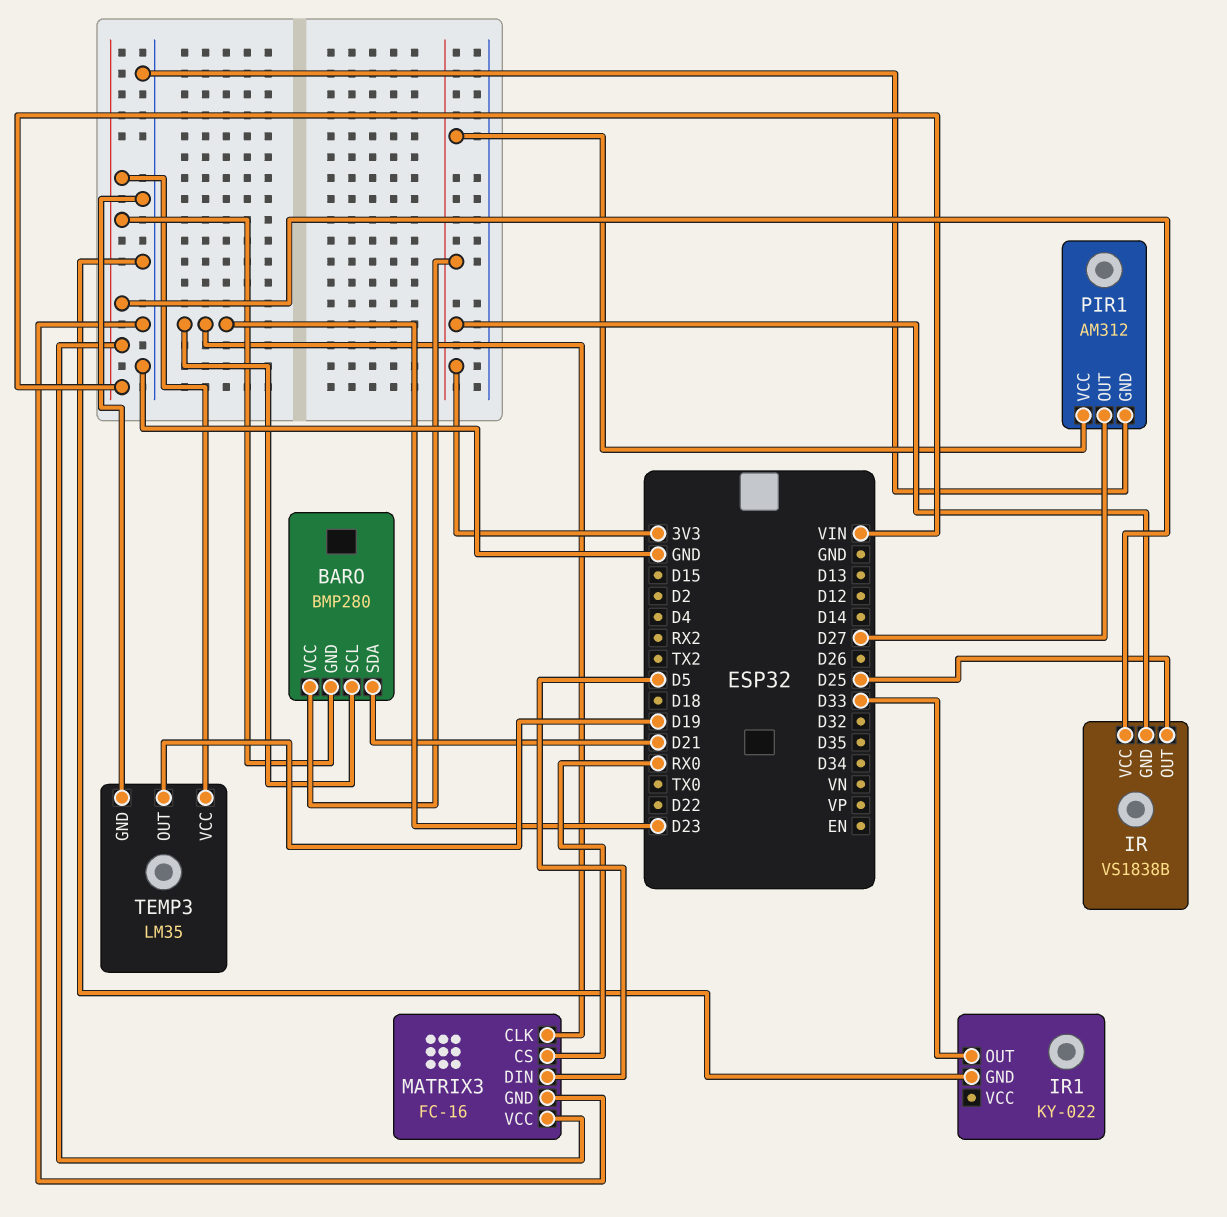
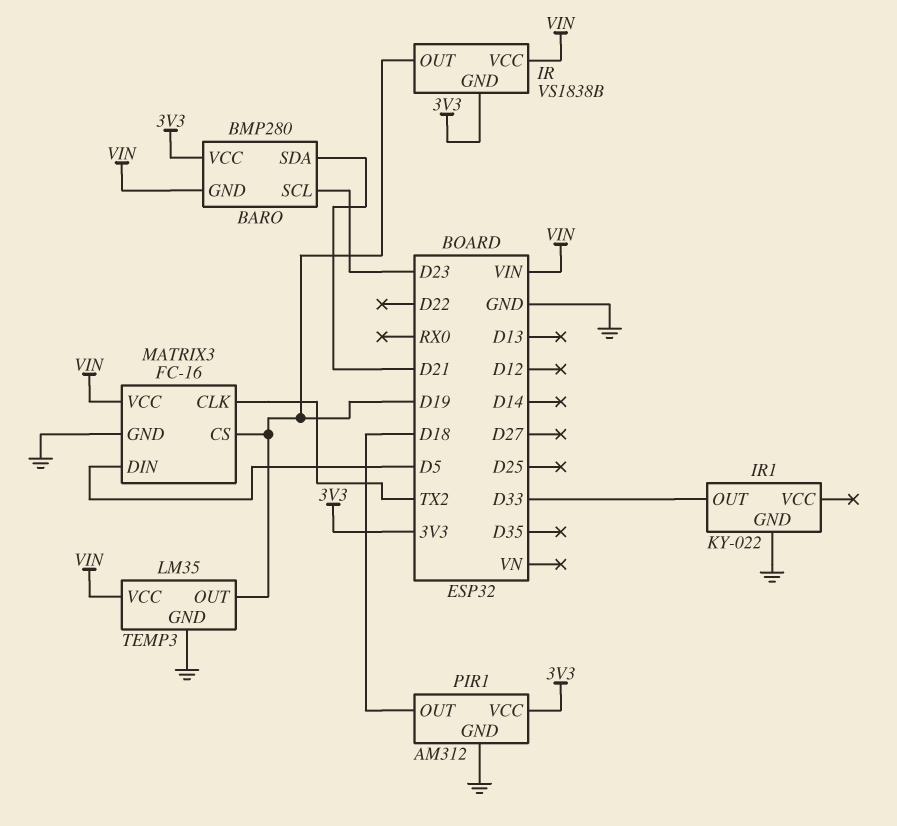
IR pin OUT: D25 -> D19
MATRIX3 pin CLK: D23 -> TX2
MATRIX3 pin CS: RX0 -> D19
PIR1 pin OUT: D27 -> D18

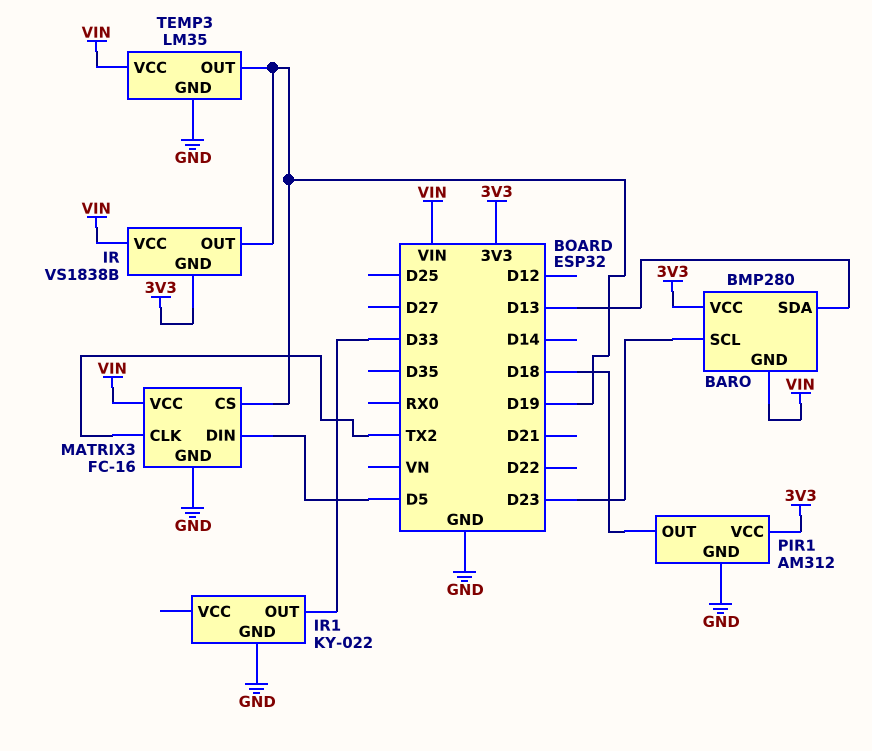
BARO pin SDA: D21 -> D13

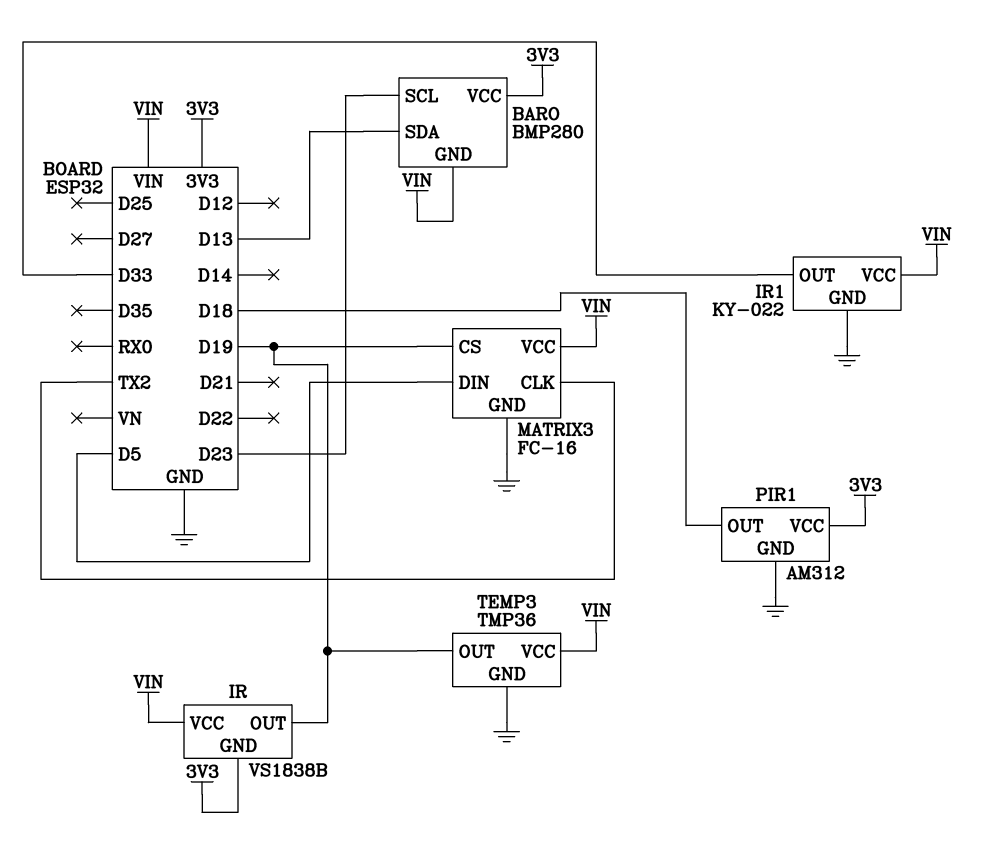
IR1 pin VCC: none -> VIN
TEMP3: LM35 -> TMP36

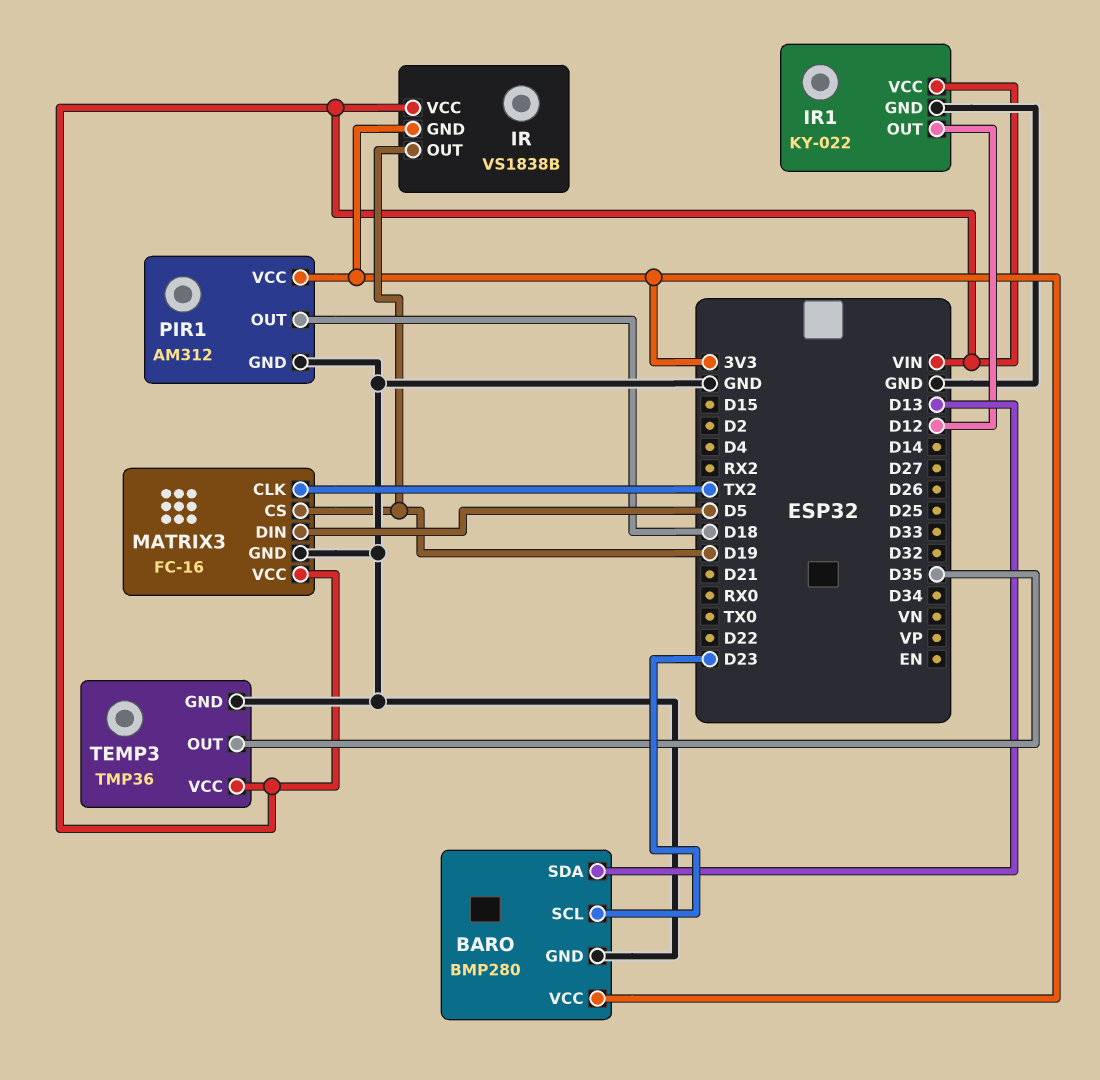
BARO pin GND: VIN -> GND
IR1 pin OUT: D33 -> D12
TEMP3 pin OUT: D19 -> D35

